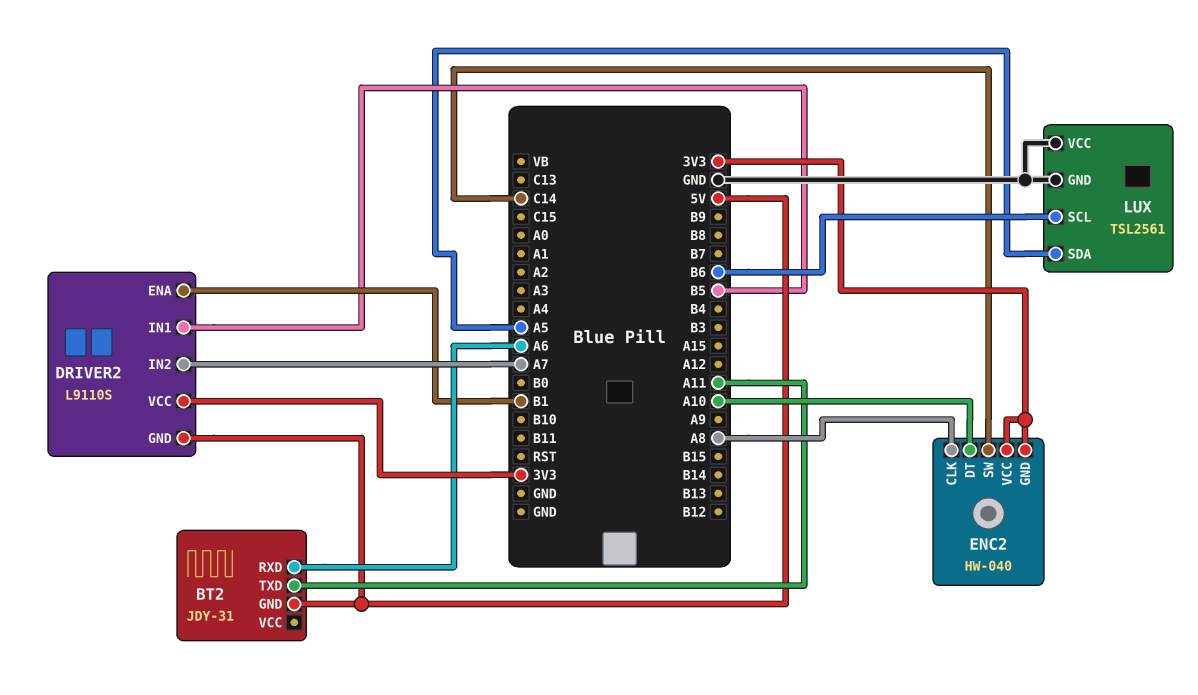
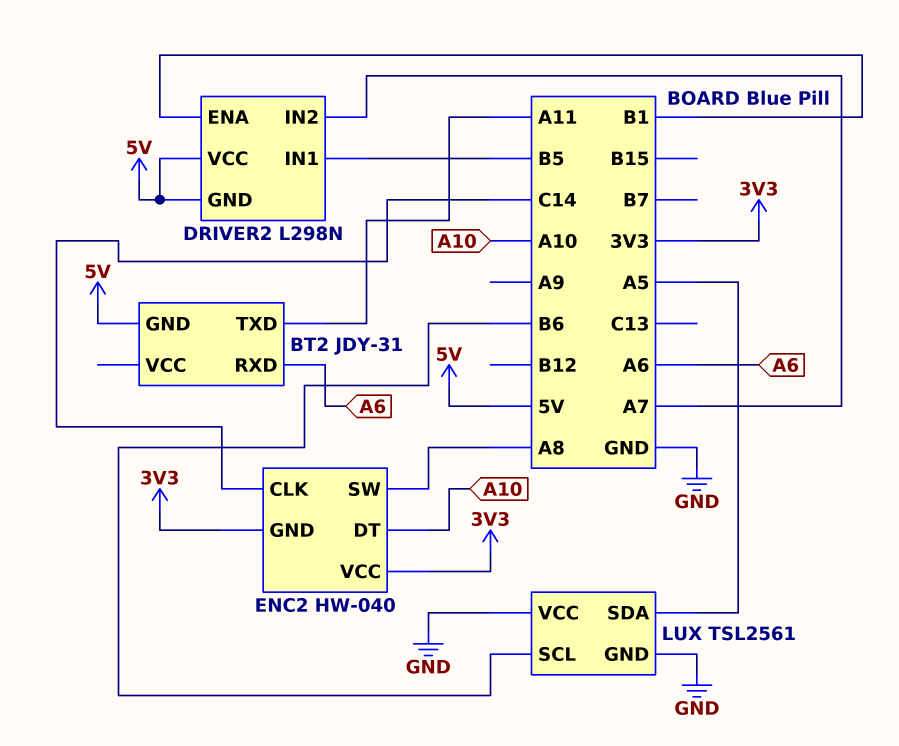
DRIVER2: L9110S -> L298N
DRIVER2 pin VCC: 3V3 -> 5V
ENC2 pin CLK: A8 -> C14
ENC2 pin SW: C14 -> A8

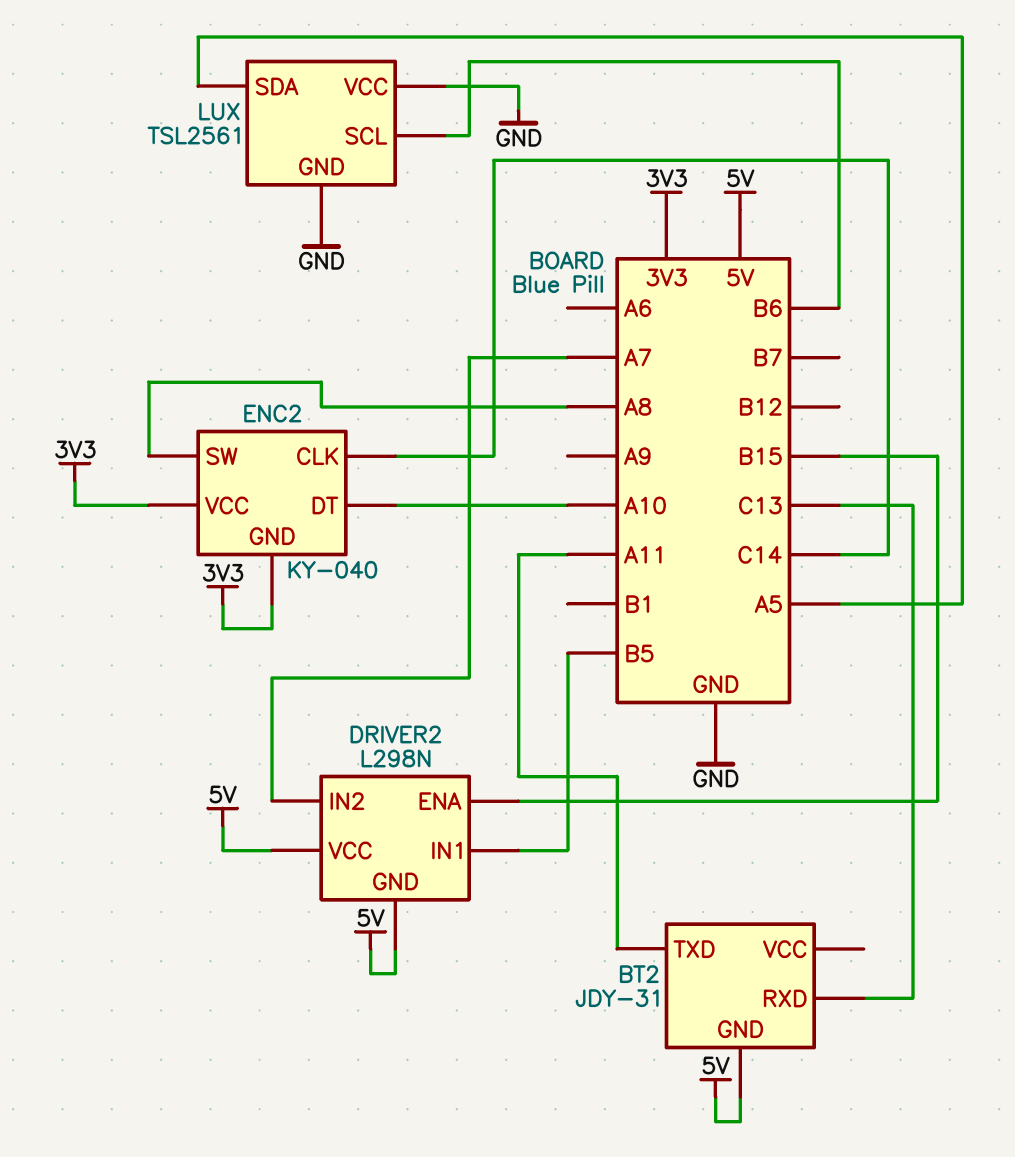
BT2 pin RXD: A6 -> C13
DRIVER2 pin ENA: B1 -> B15
ENC2: HW-040 -> KY-040

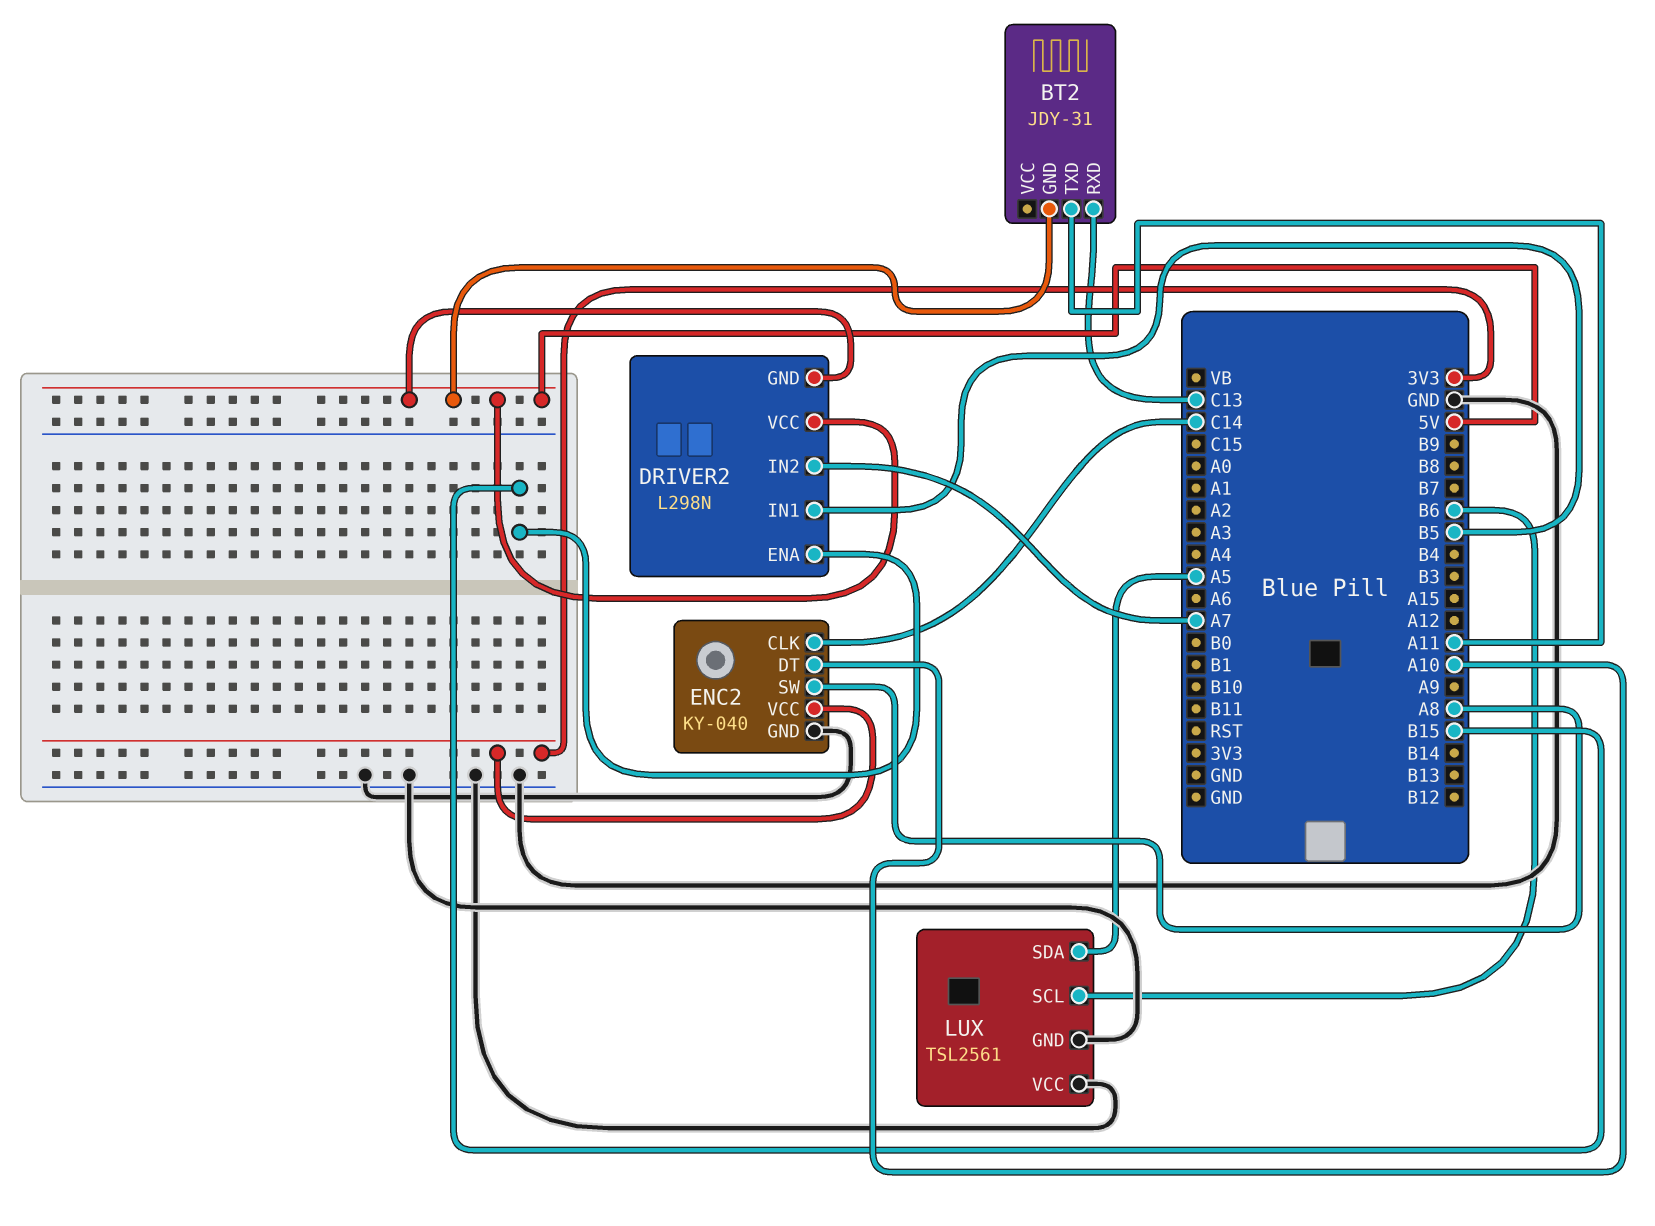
ENC2 pin GND: 3V3 -> GND

